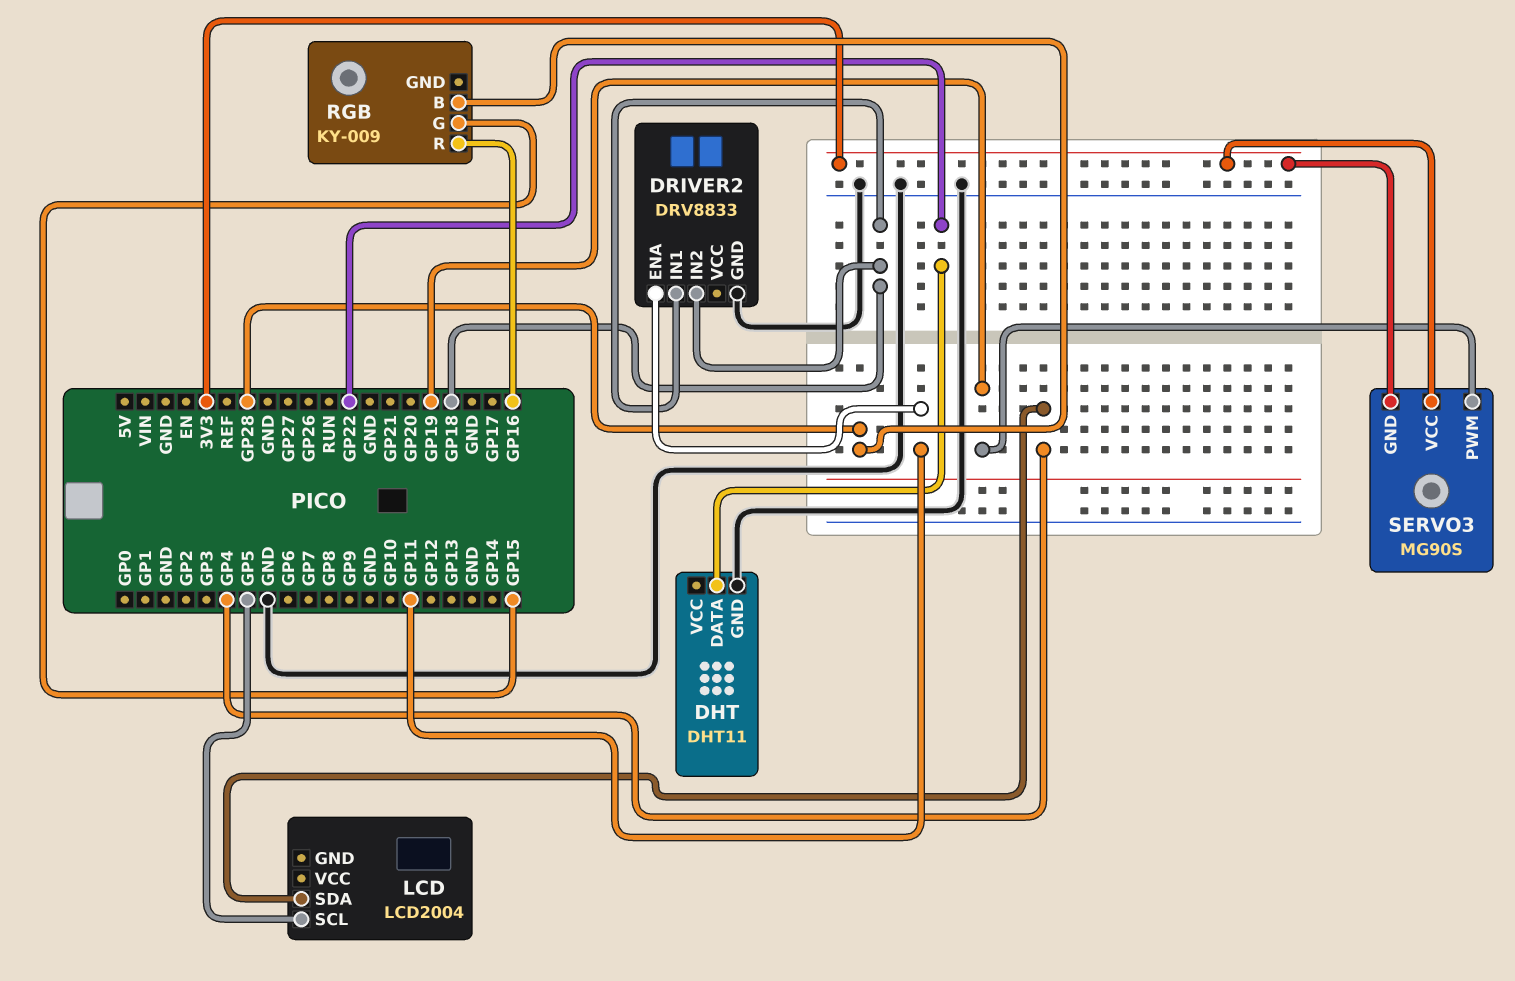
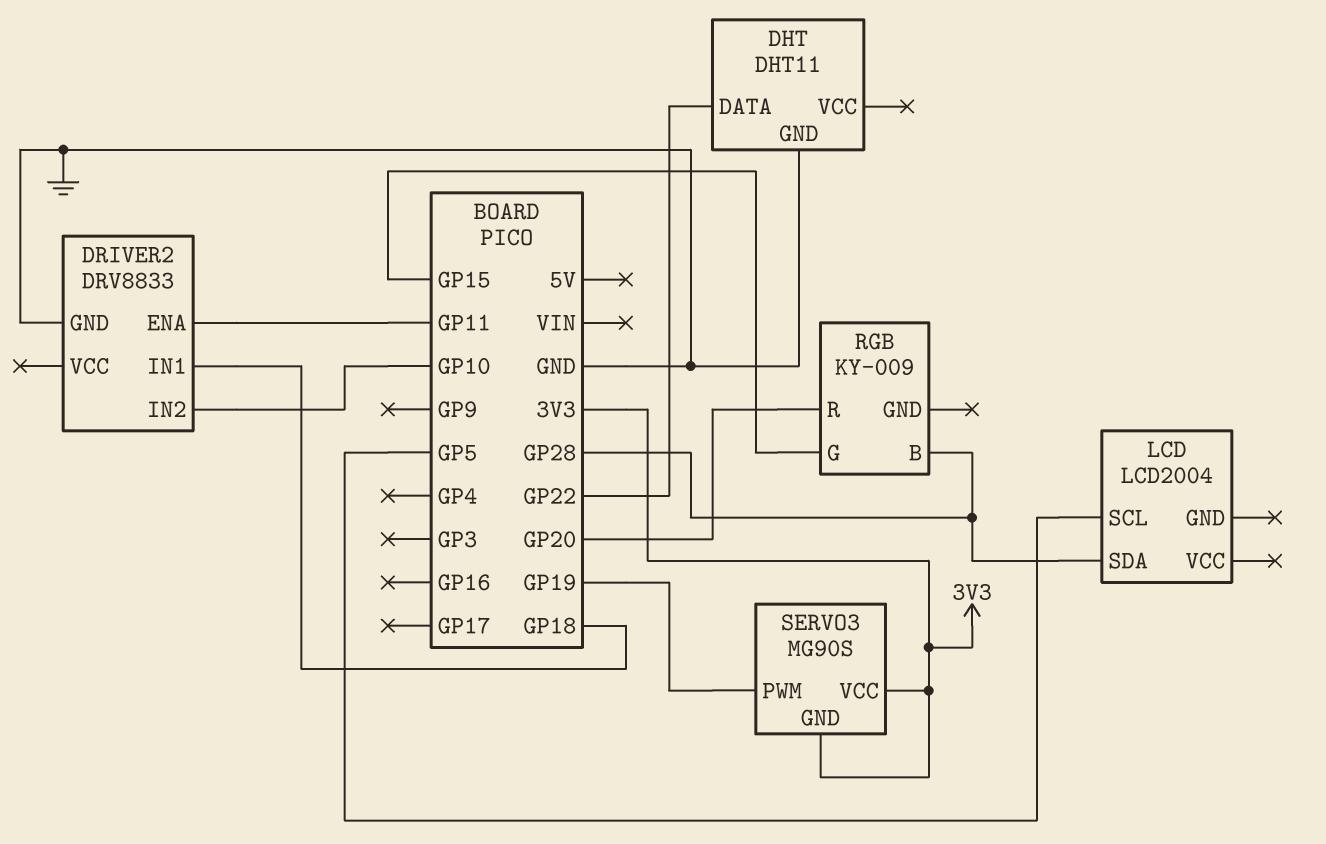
DRIVER2 pin IN2: GP18 -> GP10
LCD pin SDA: GP4 -> GP28
RGB pin R: GP16 -> GP20

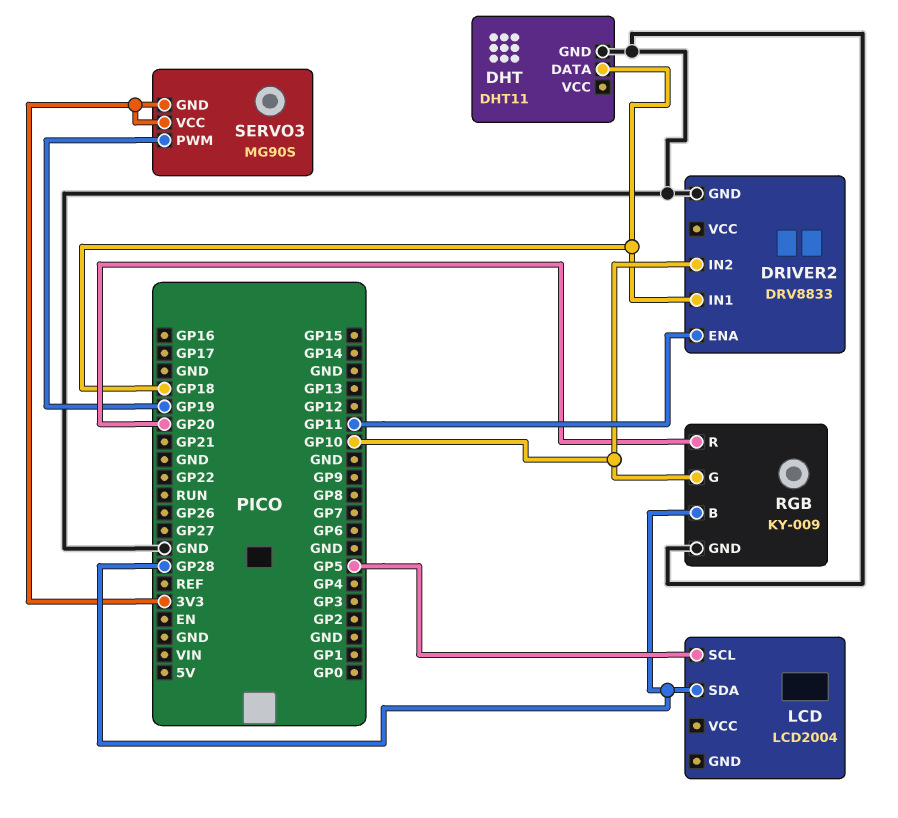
DHT pin DATA: GP22 -> GP18
RGB pin G: GP15 -> GP10
RGB pin GND: none -> GND

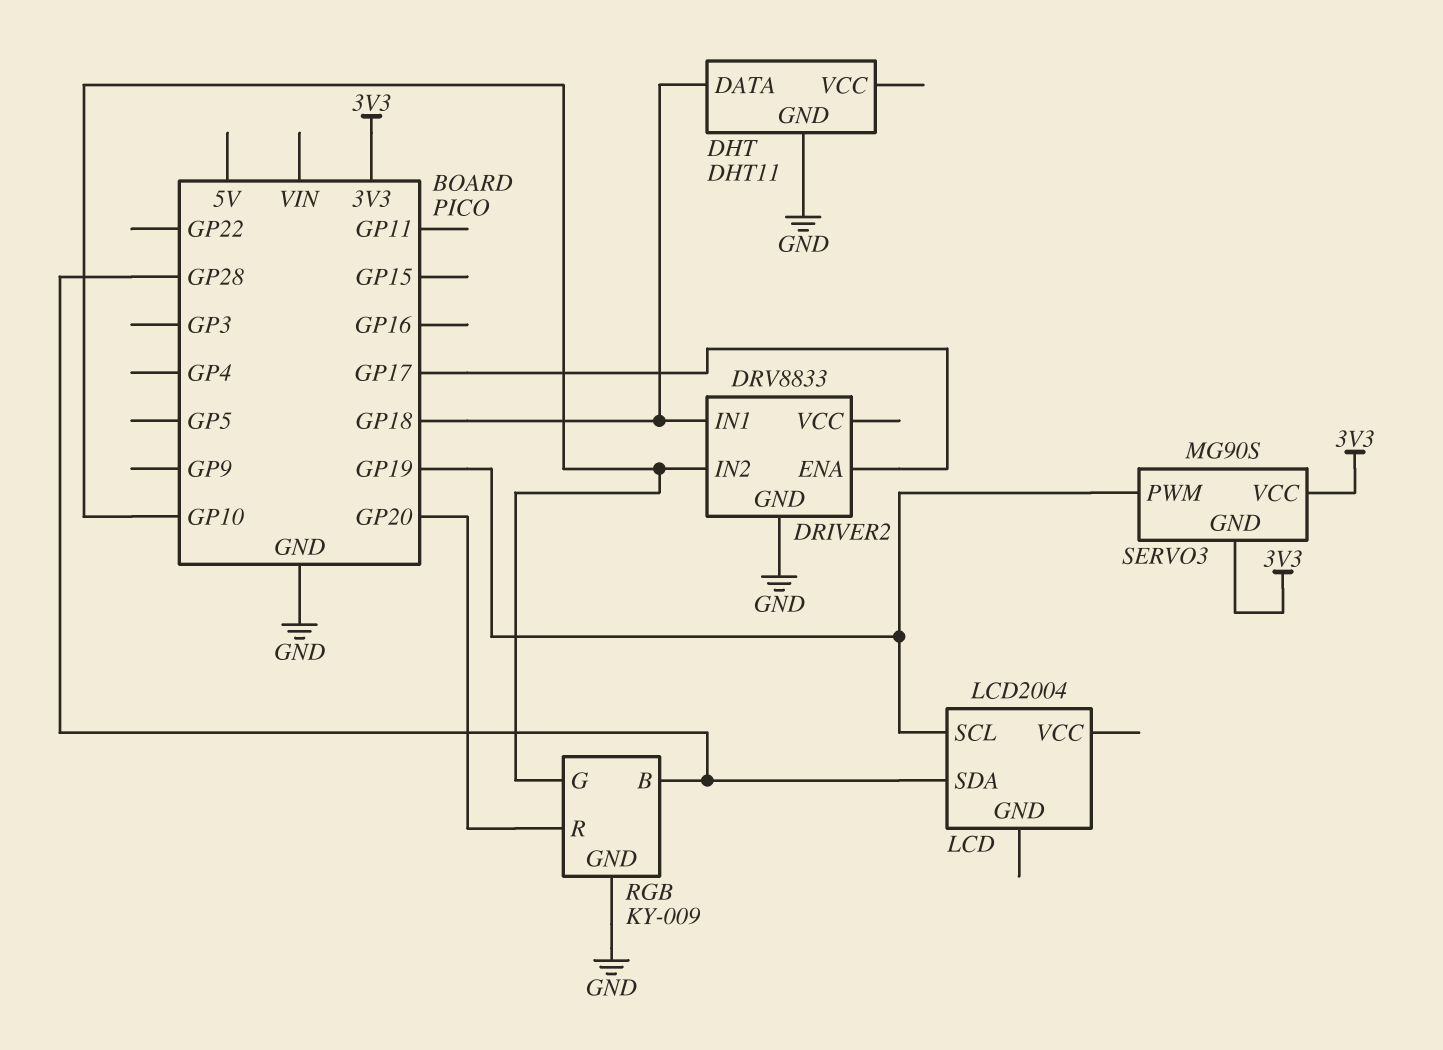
DRIVER2 pin ENA: GP11 -> GP17
LCD pin SCL: GP5 -> GP19

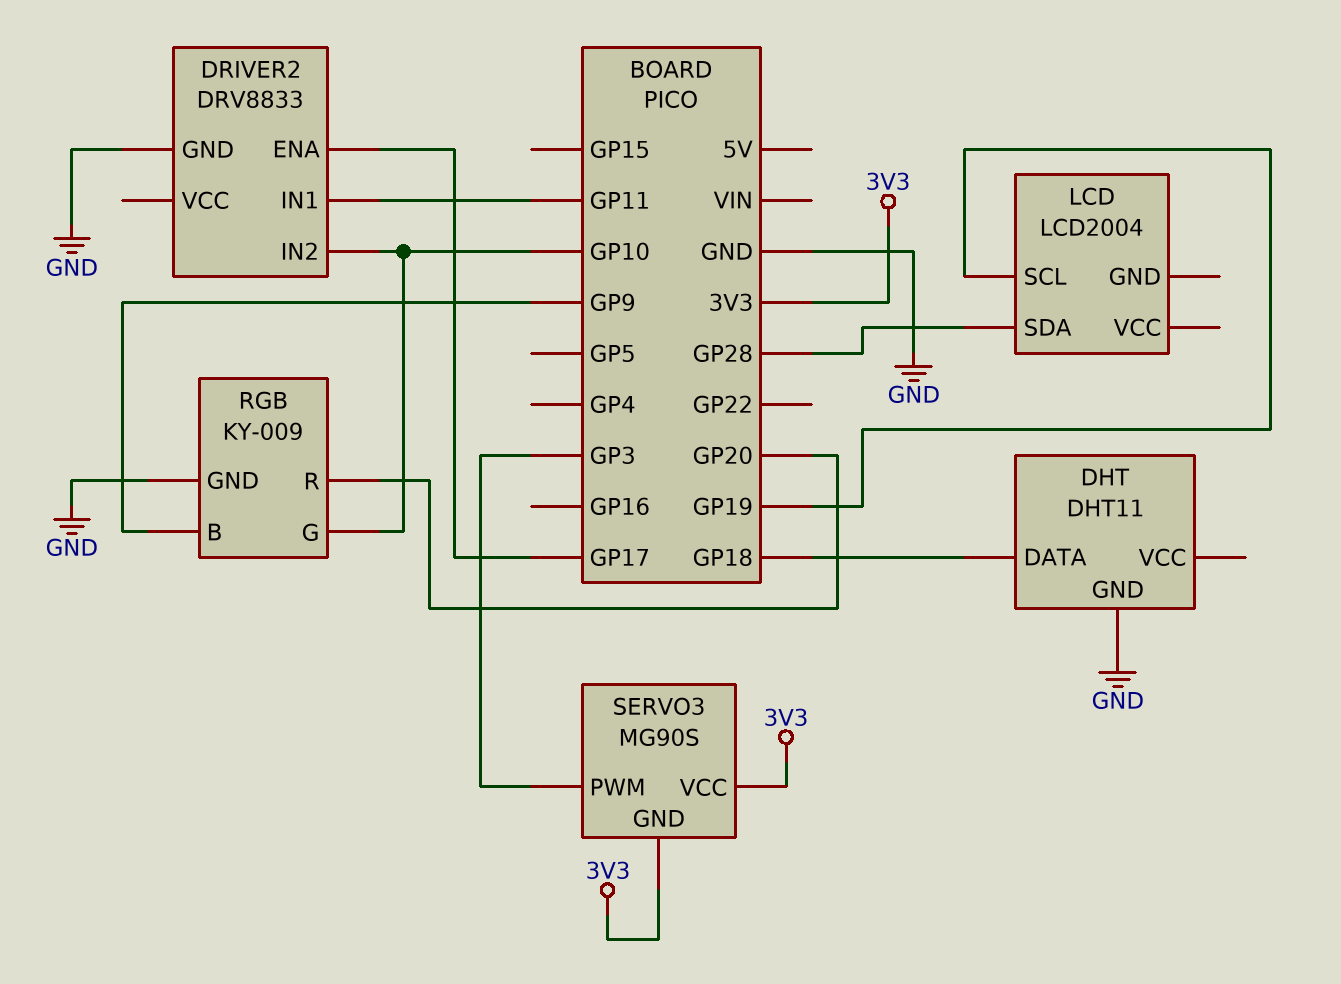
DRIVER2 pin IN1: GP18 -> GP11
RGB pin B: GP28 -> GP9
SERVO3 pin PWM: GP19 -> GP3

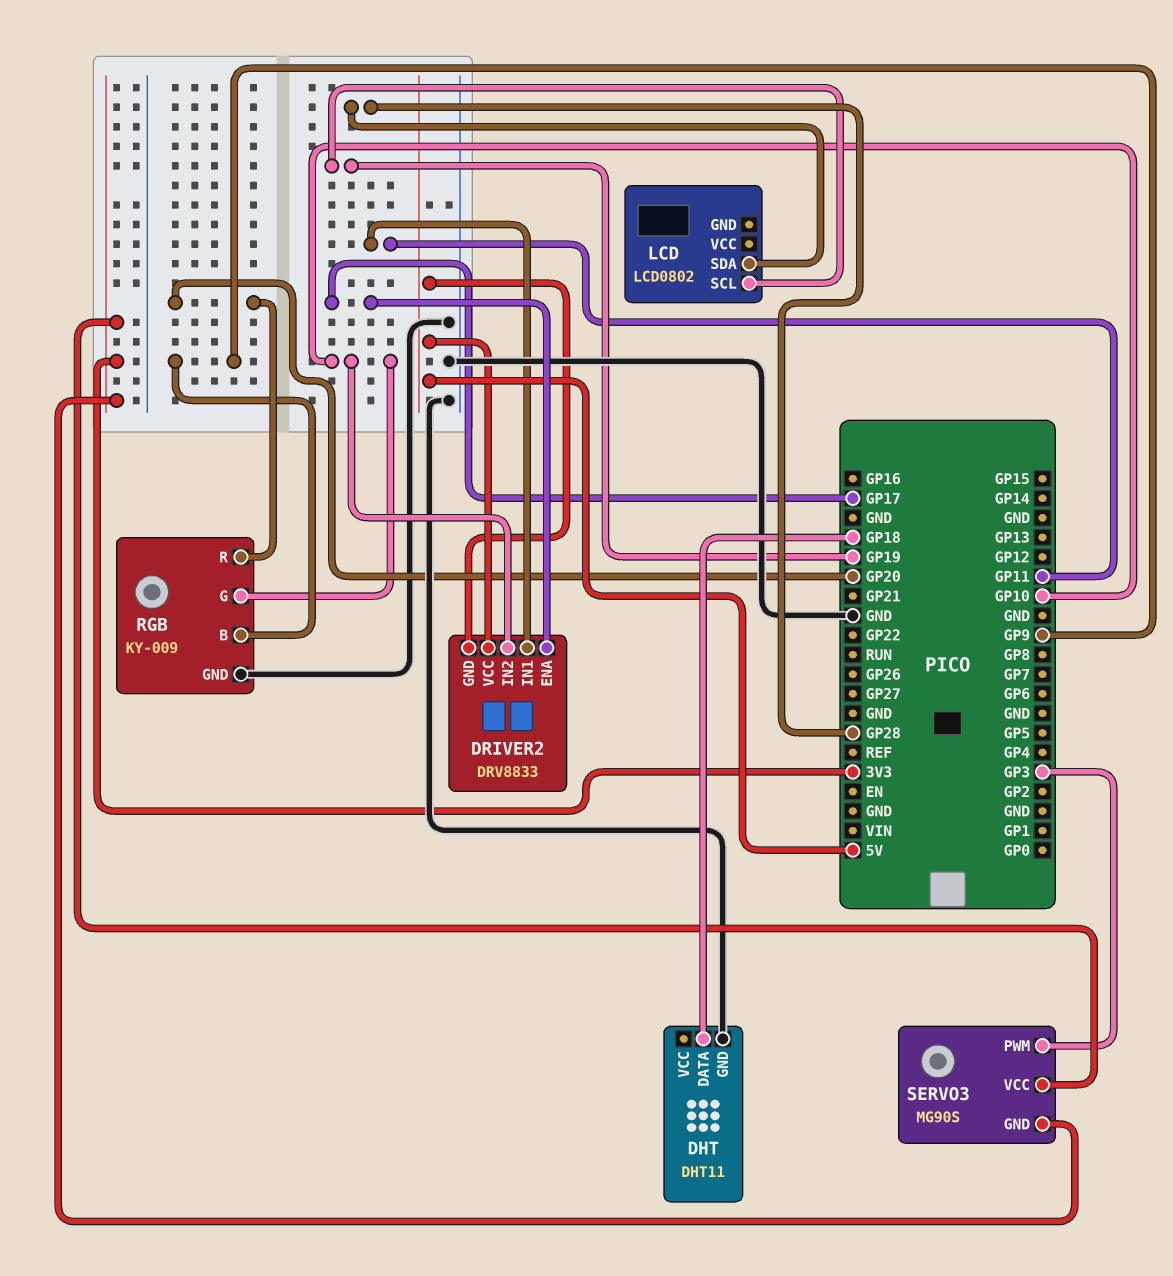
DRIVER2 pin GND: GND -> 5V
DRIVER2 pin VCC: none -> 5V
LCD: LCD2004 -> LCD0802

